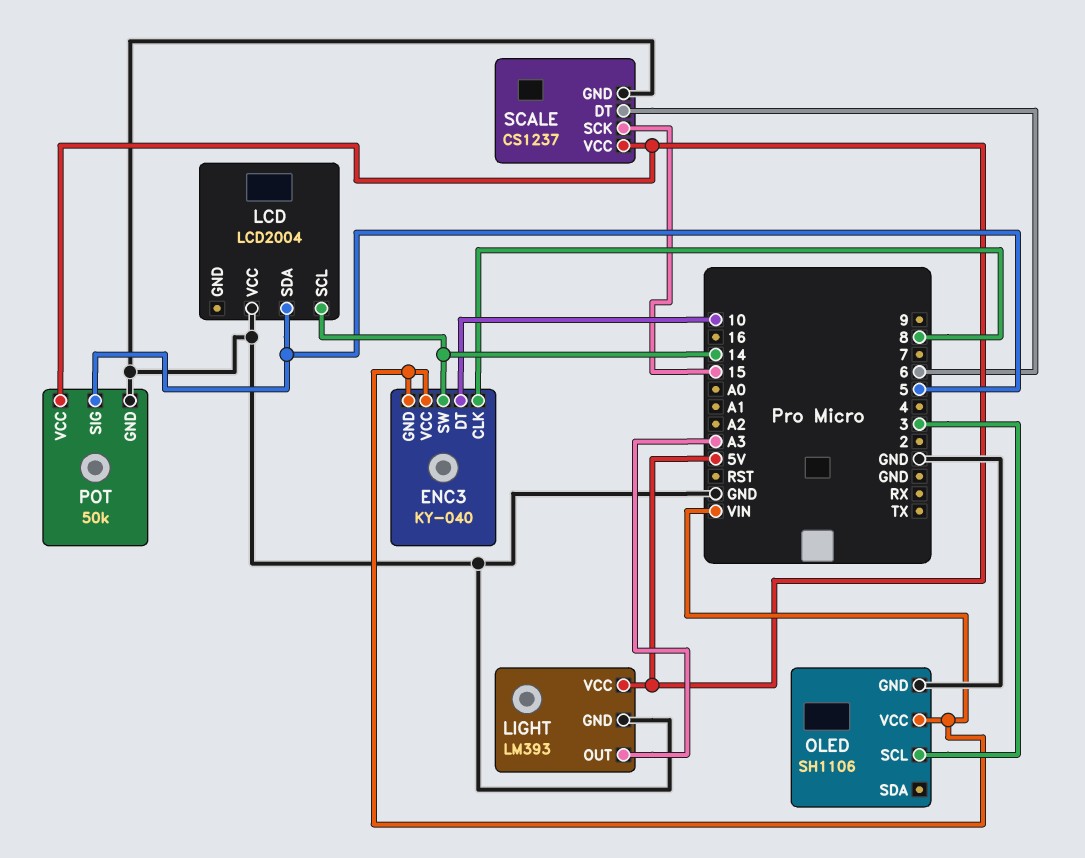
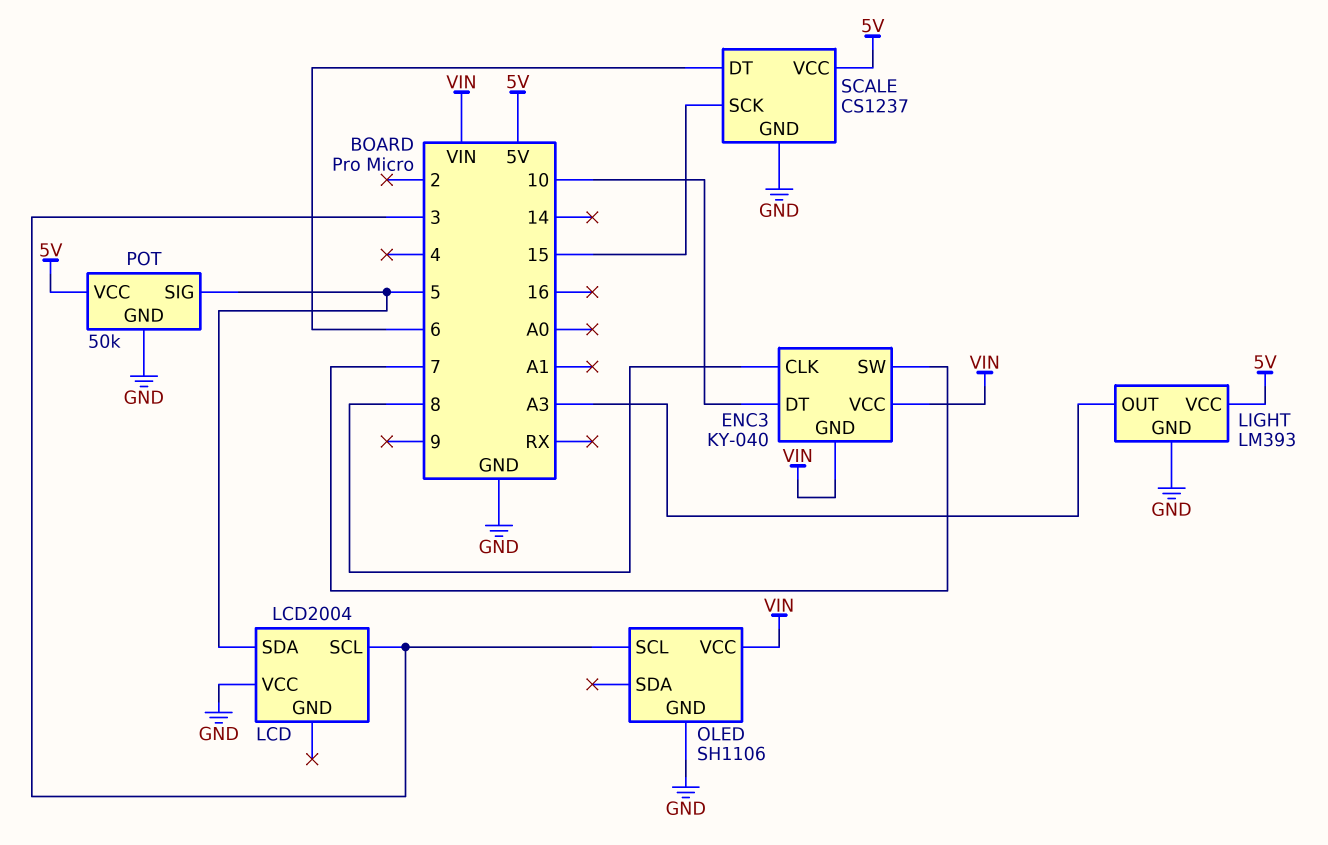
ENC3 pin SW: 14 -> 7
LCD pin SCL: 14 -> 3

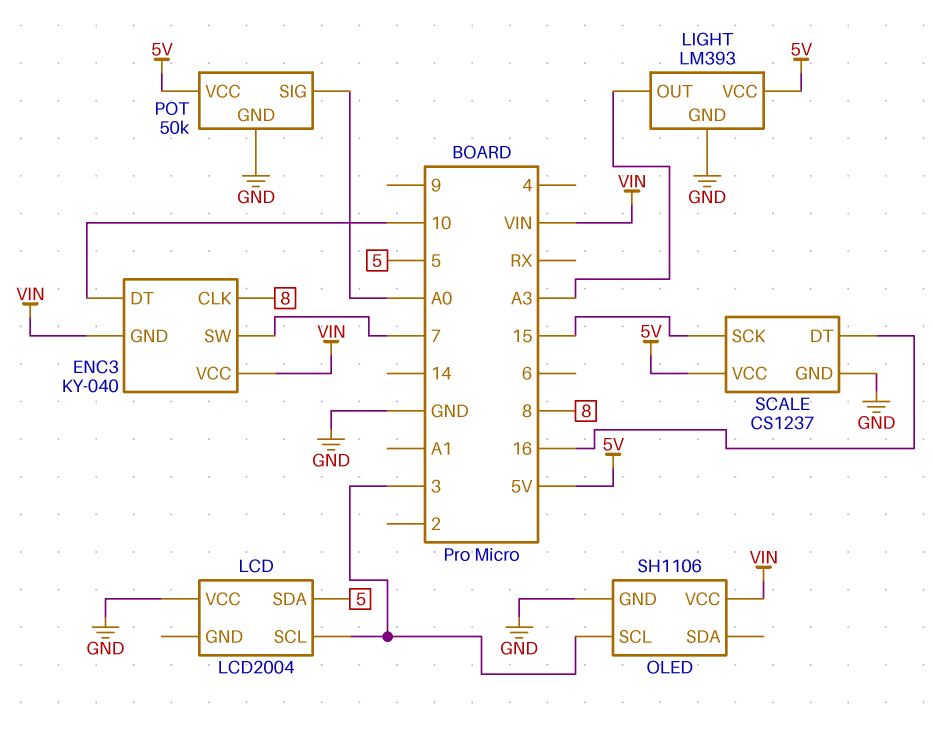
POT pin SIG: 5 -> A0
SCALE pin DT: 6 -> 16

